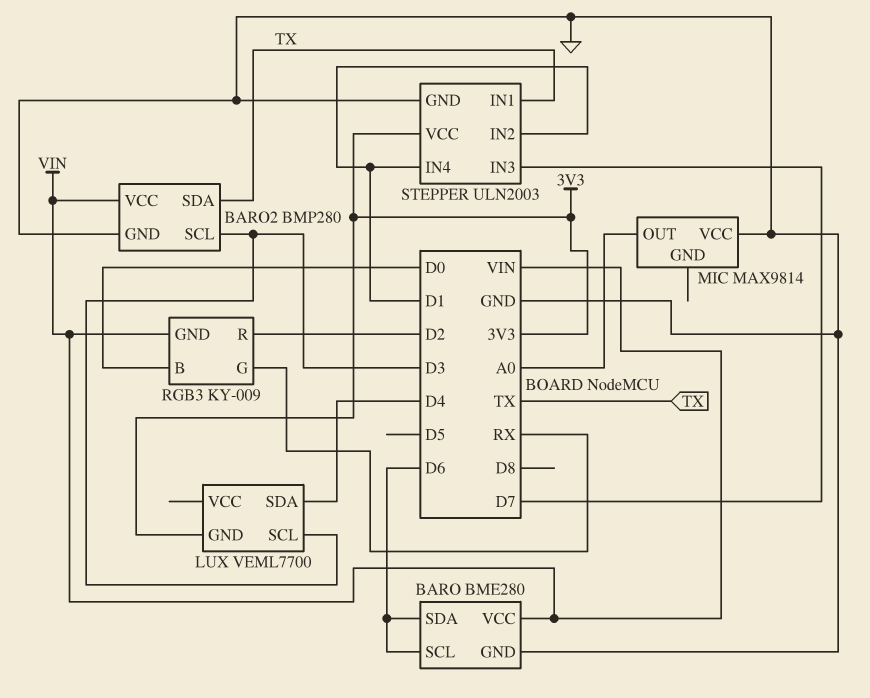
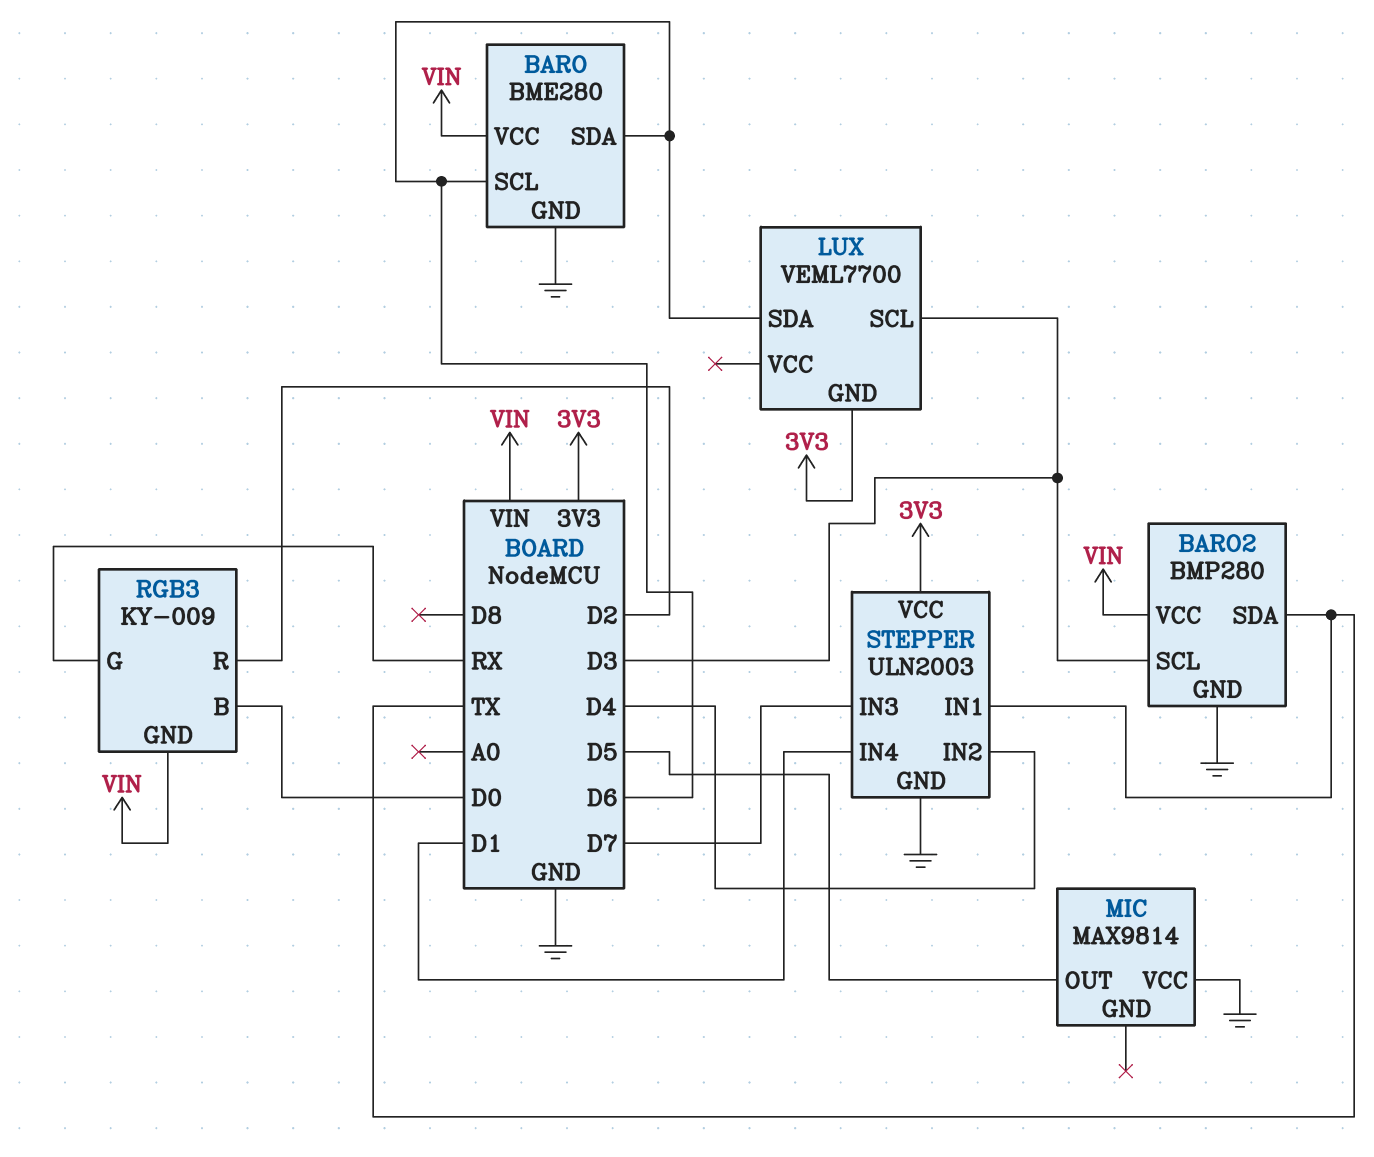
LUX pin SDA: D4 -> D6
MIC pin OUT: A0 -> D5
STEPPER pin IN2: D1 -> D4

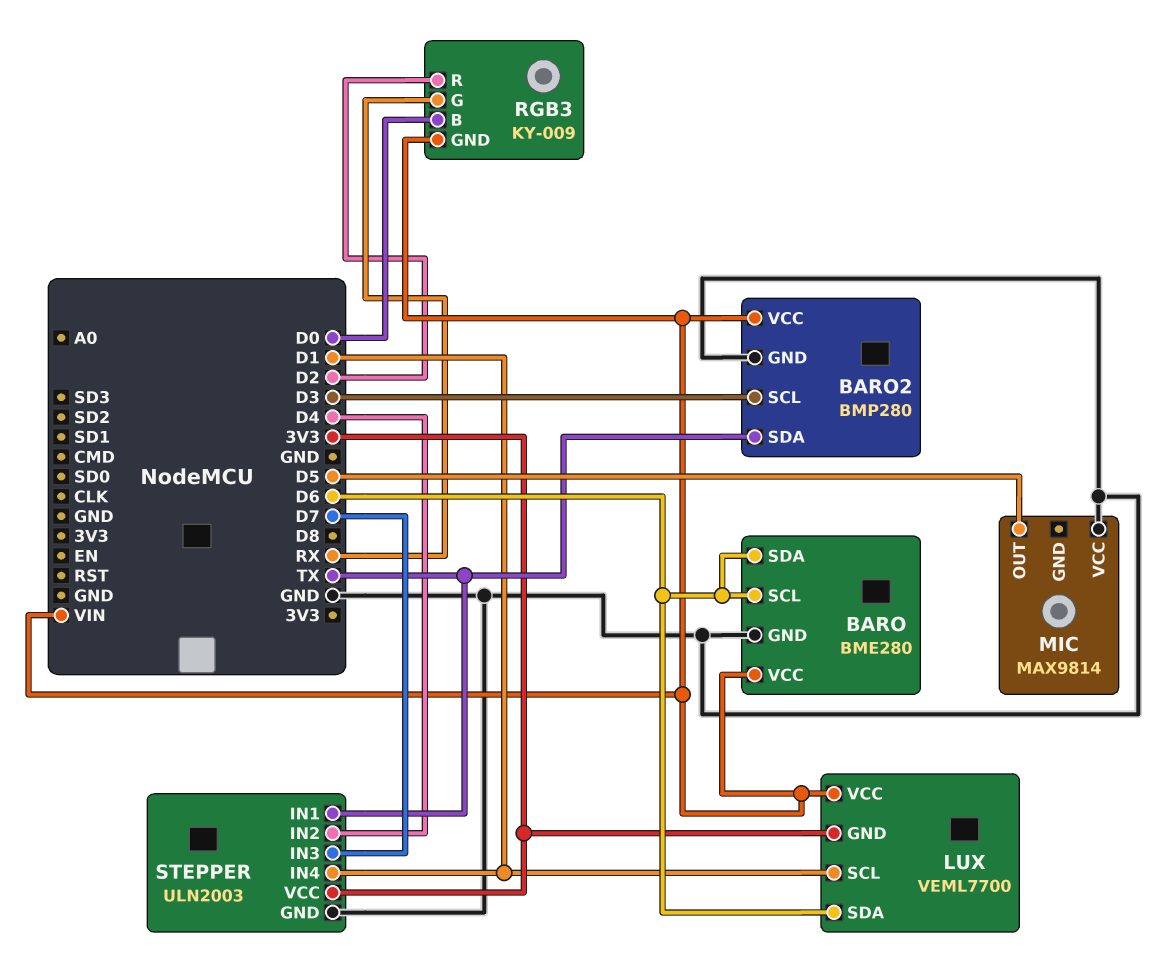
LUX pin SCL: D3 -> D1
LUX pin VCC: none -> VIN

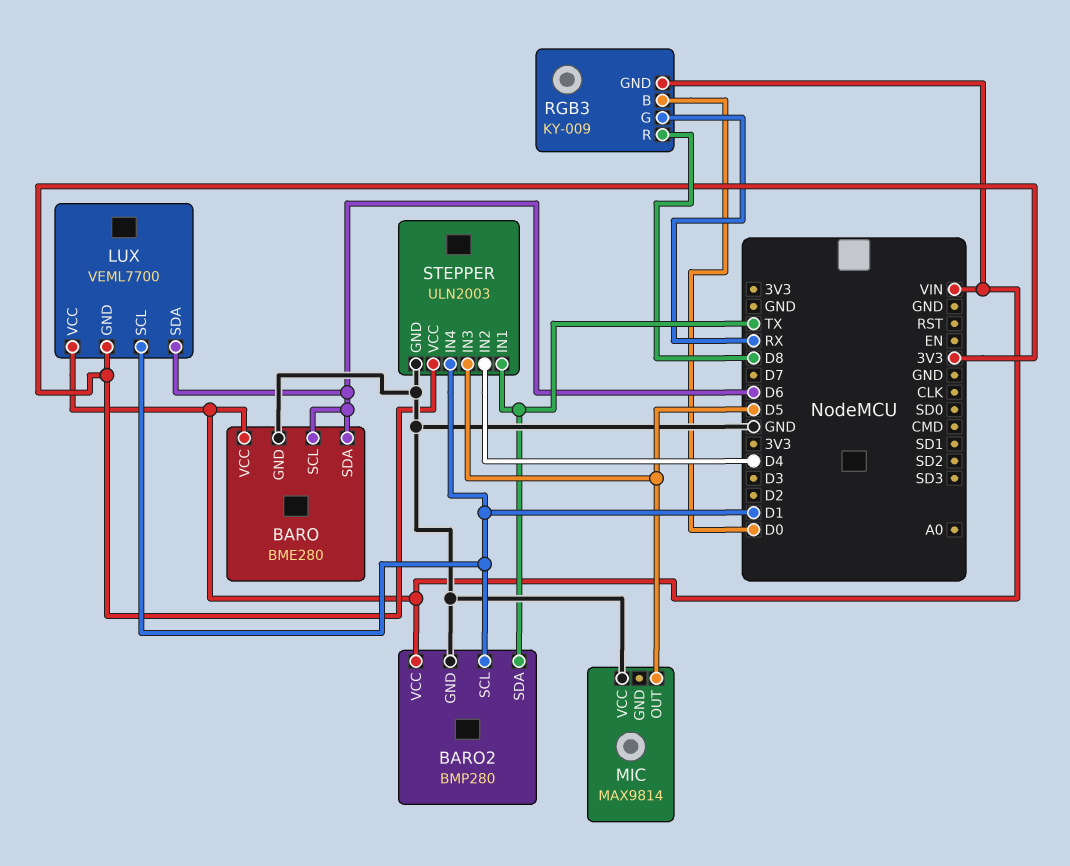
BARO2 pin SCL: D3 -> D1
RGB3 pin R: D2 -> D8
STEPPER pin IN3: D7 -> D5

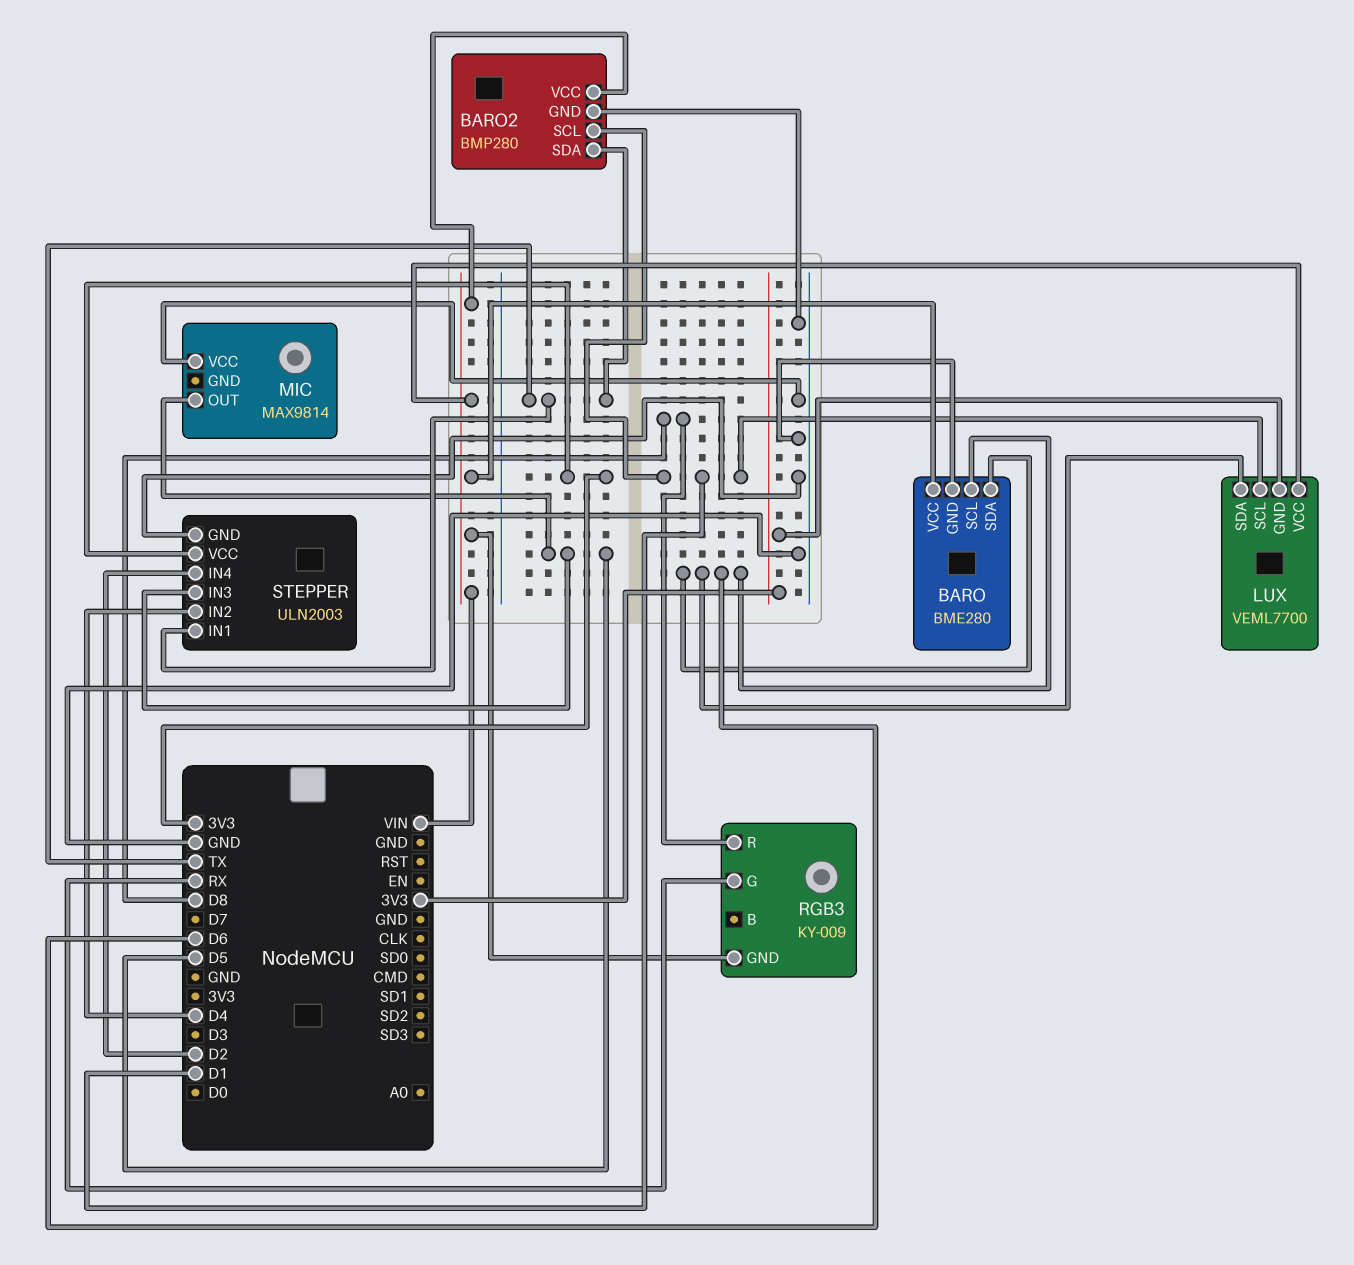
RGB3 pin B: D0 -> none
STEPPER pin IN4: D1 -> D2

